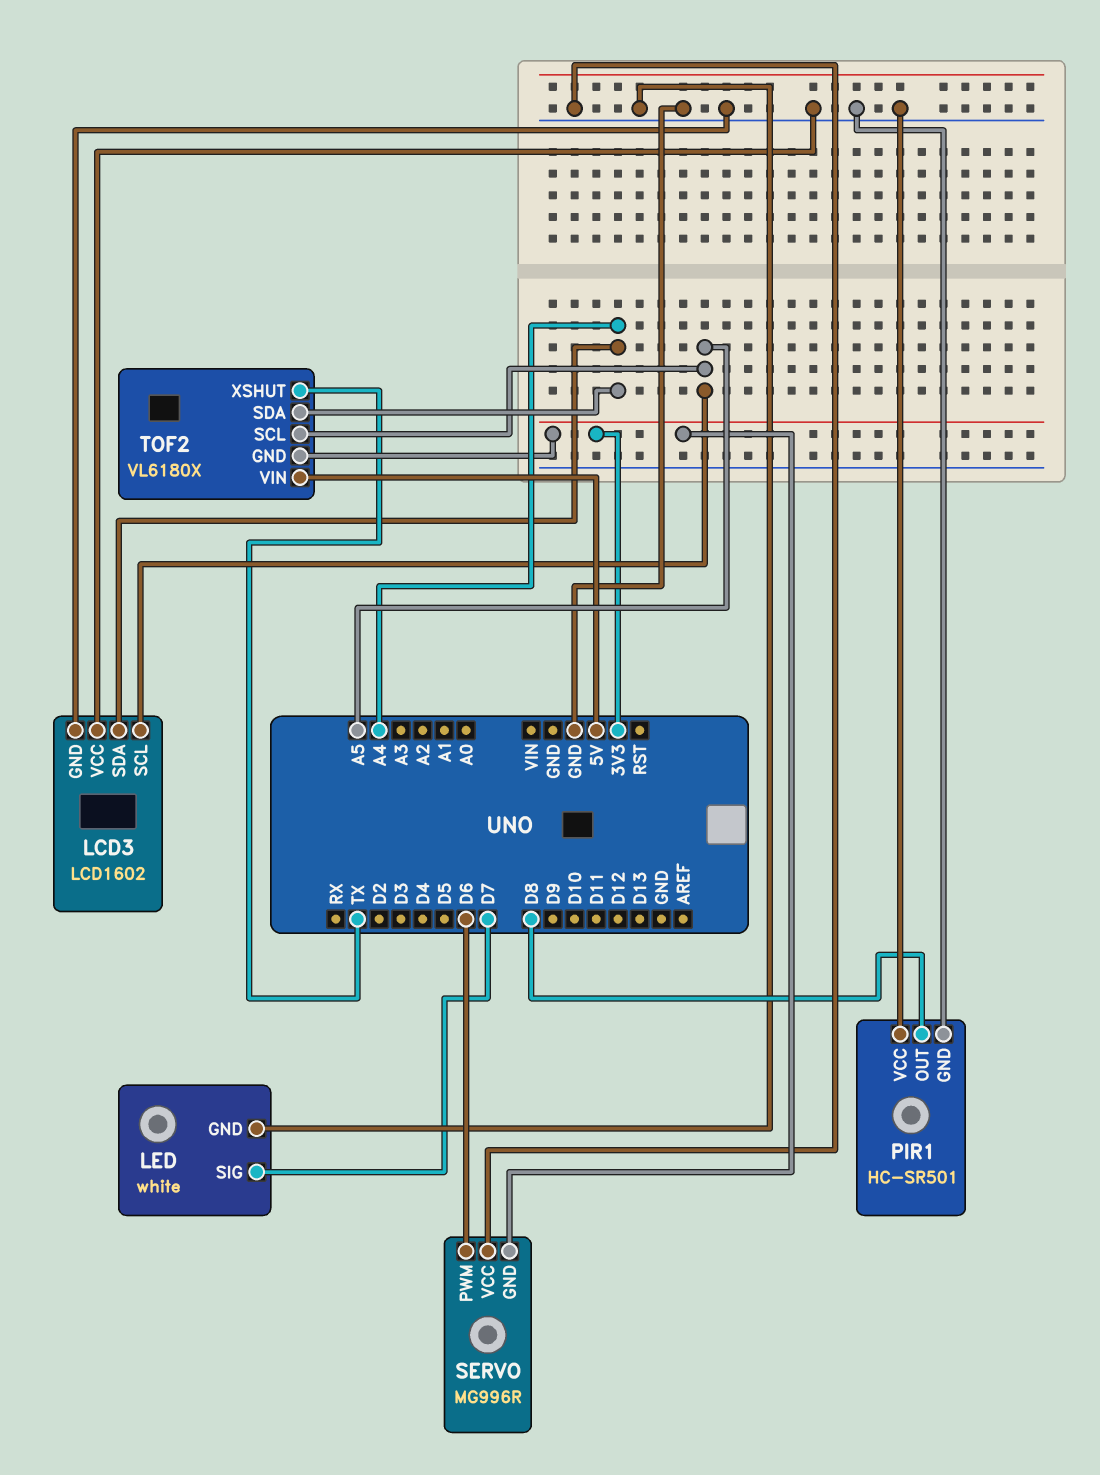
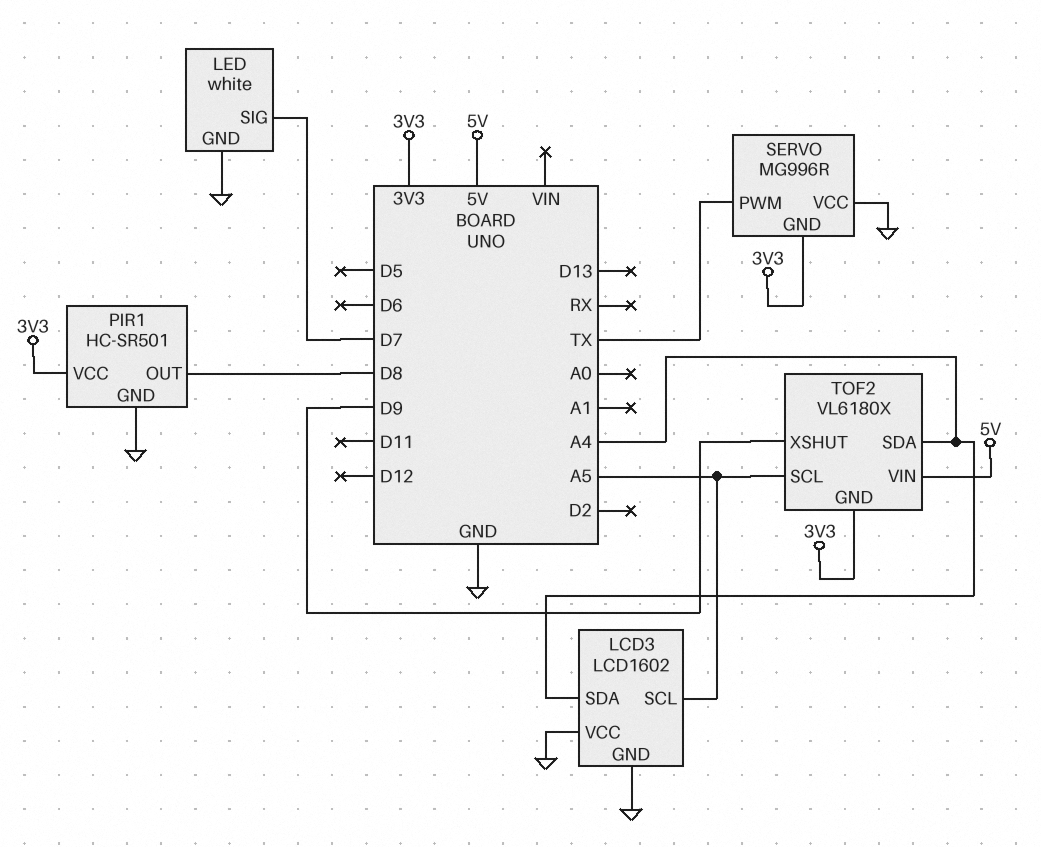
PIR1 pin VCC: GND -> 3V3
SERVO pin PWM: D6 -> TX
TOF2 pin XSHUT: TX -> D9

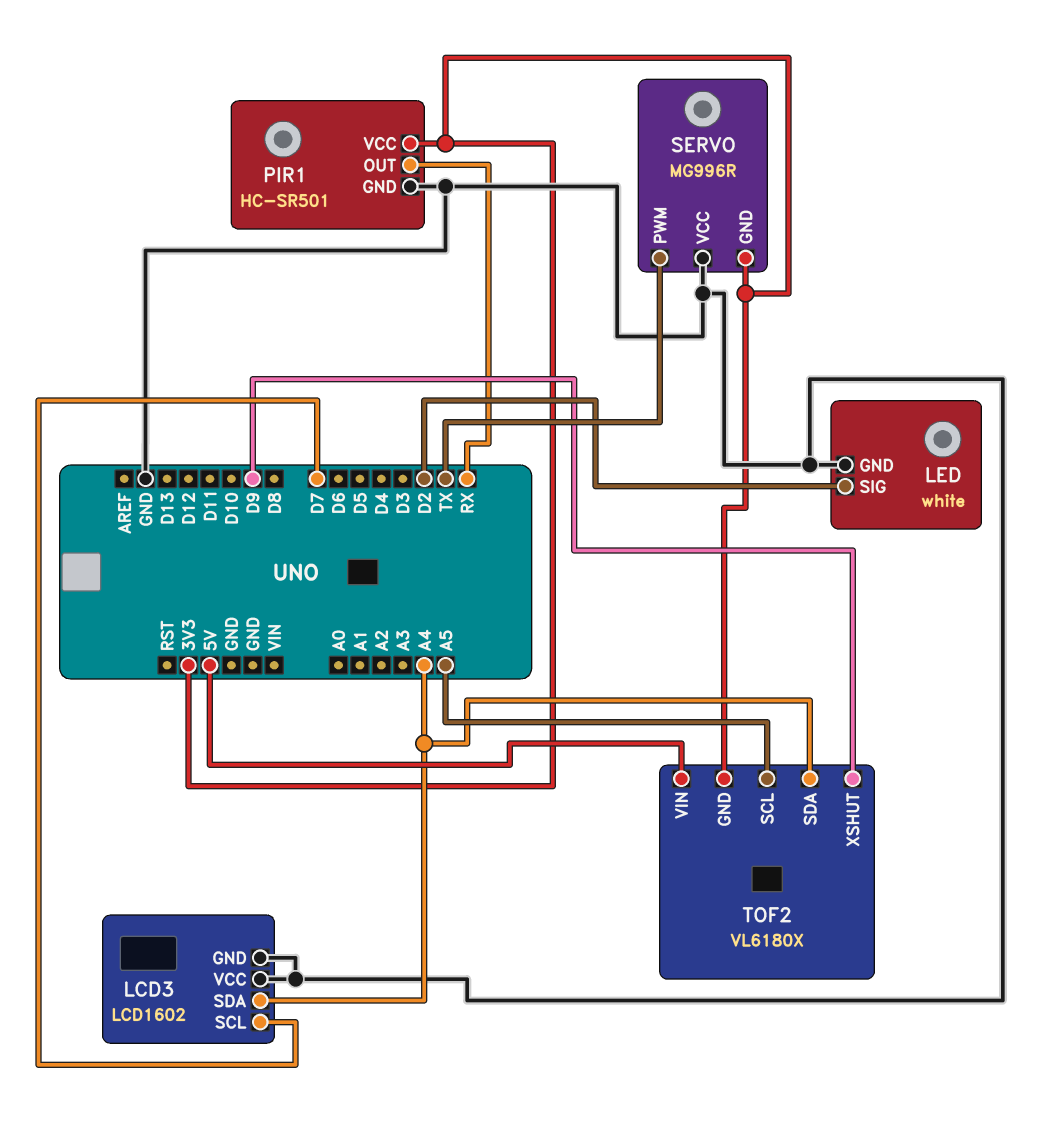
LCD3 pin SCL: A5 -> D7
LED pin SIG: D7 -> D2
PIR1 pin OUT: D8 -> RX

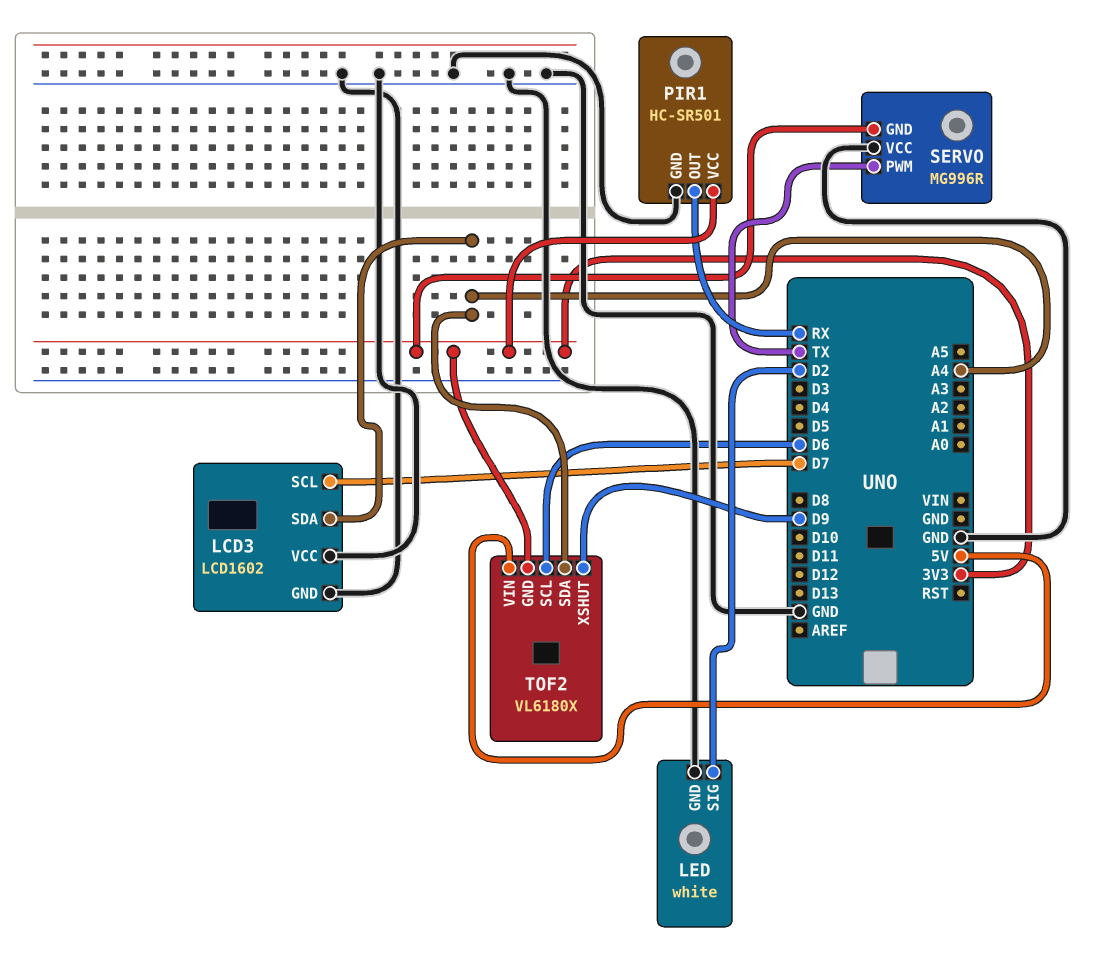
TOF2 pin SCL: A5 -> D6

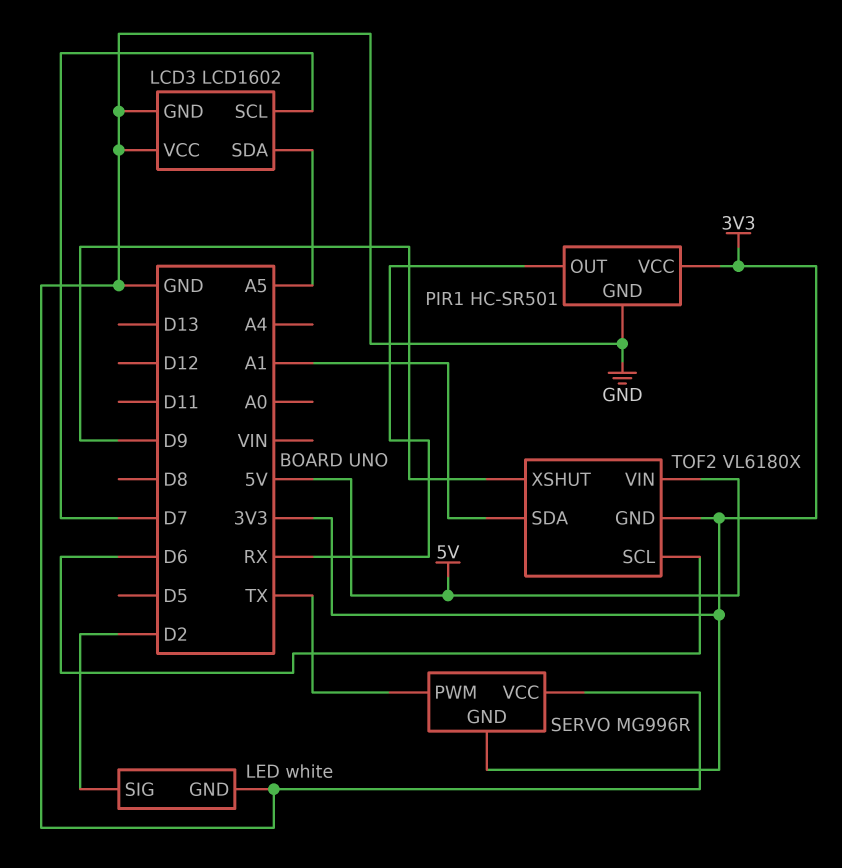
LCD3 pin SDA: A4 -> A5
TOF2 pin SDA: A4 -> A1

